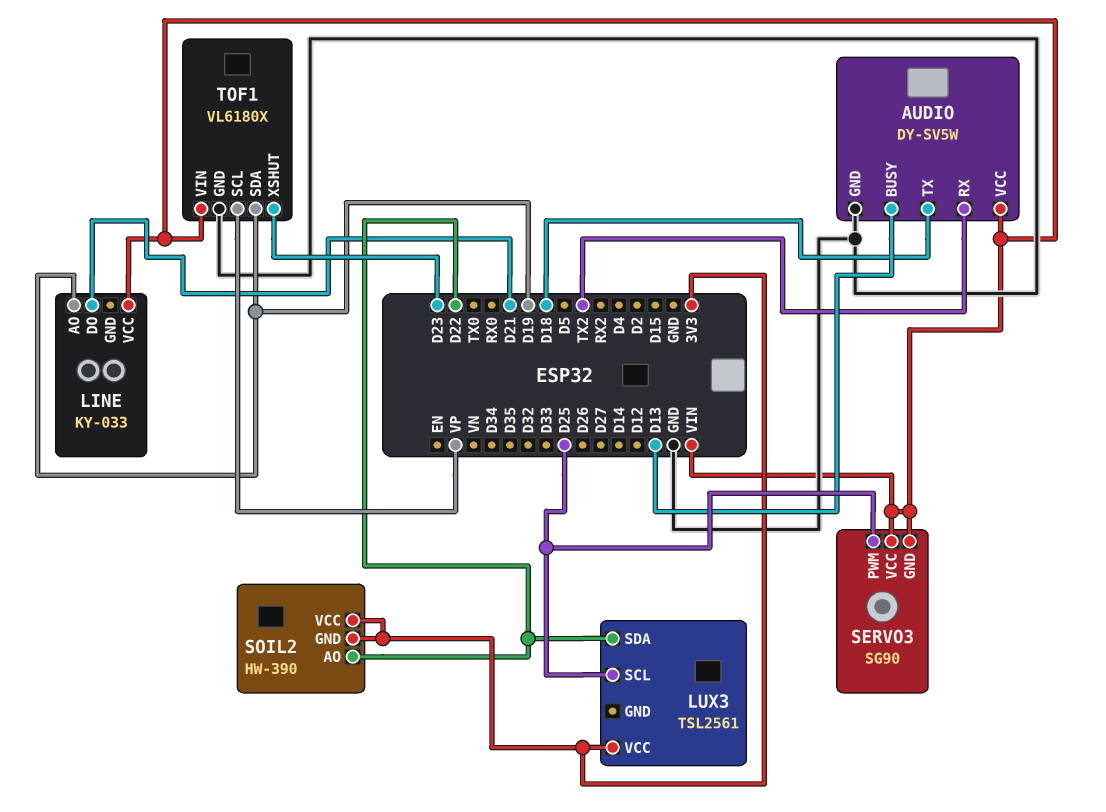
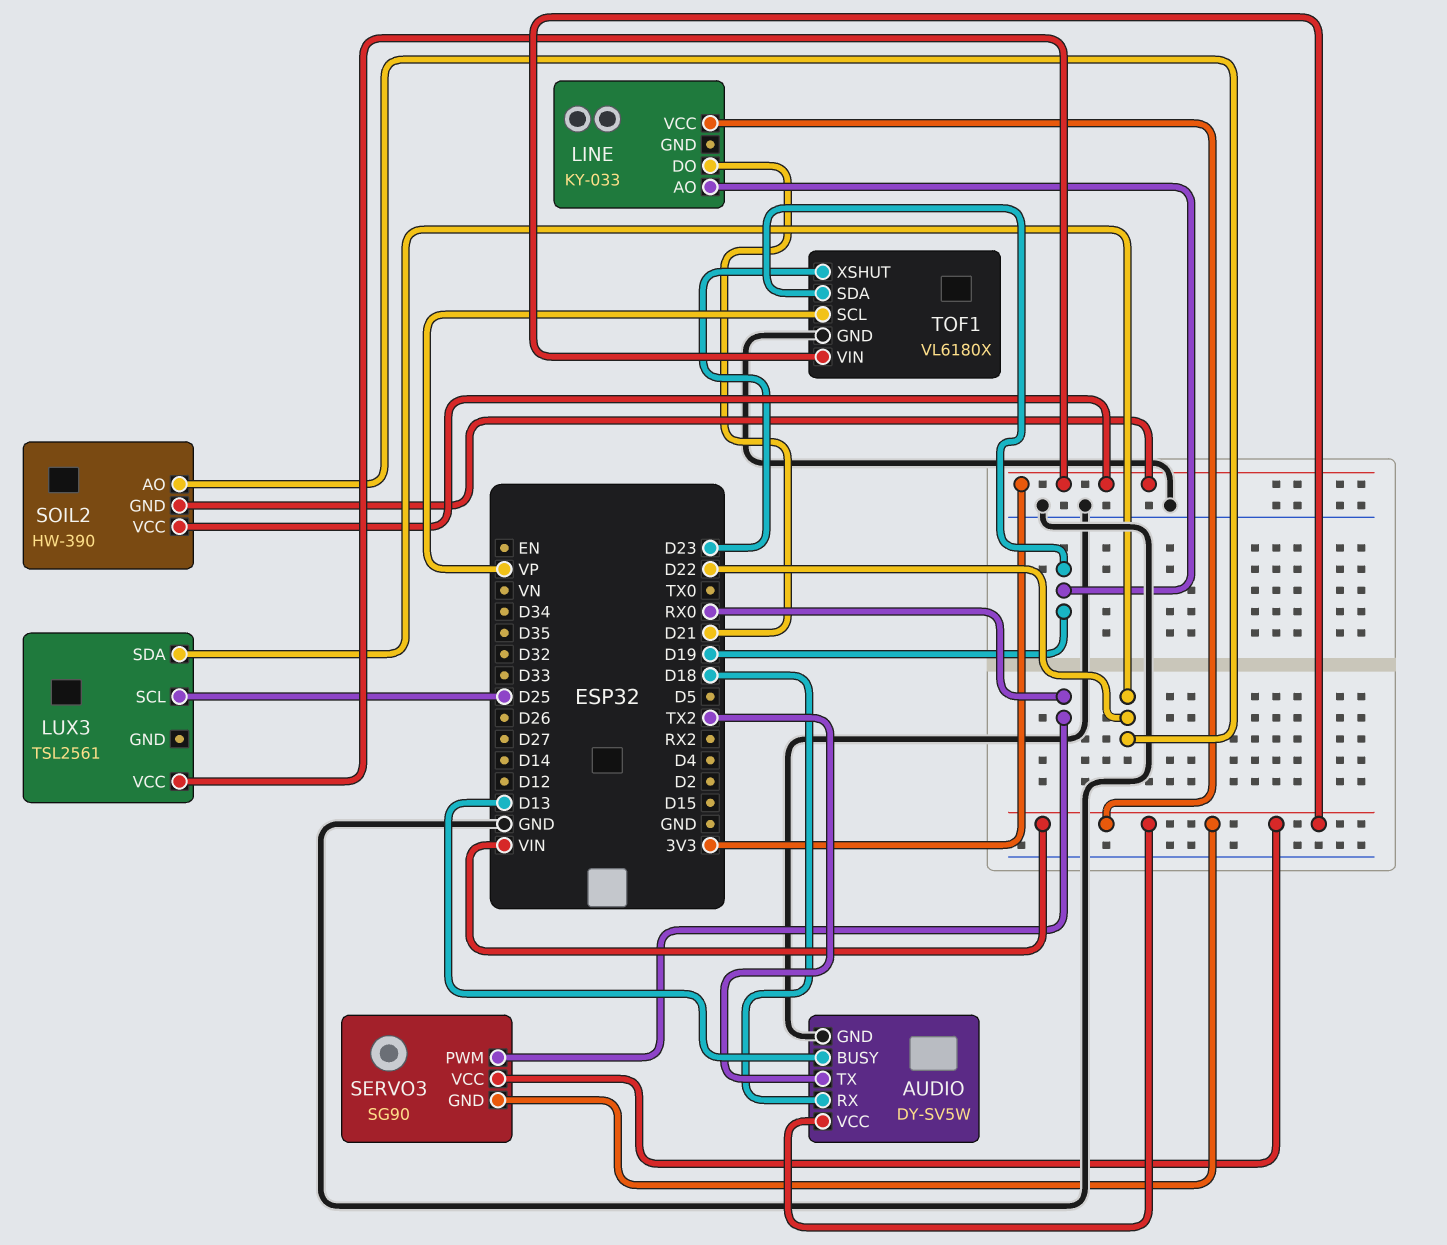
AUDIO pin RX: TX2 -> D18
AUDIO pin TX: D18 -> TX2
SERVO3 pin PWM: D25 -> RX0

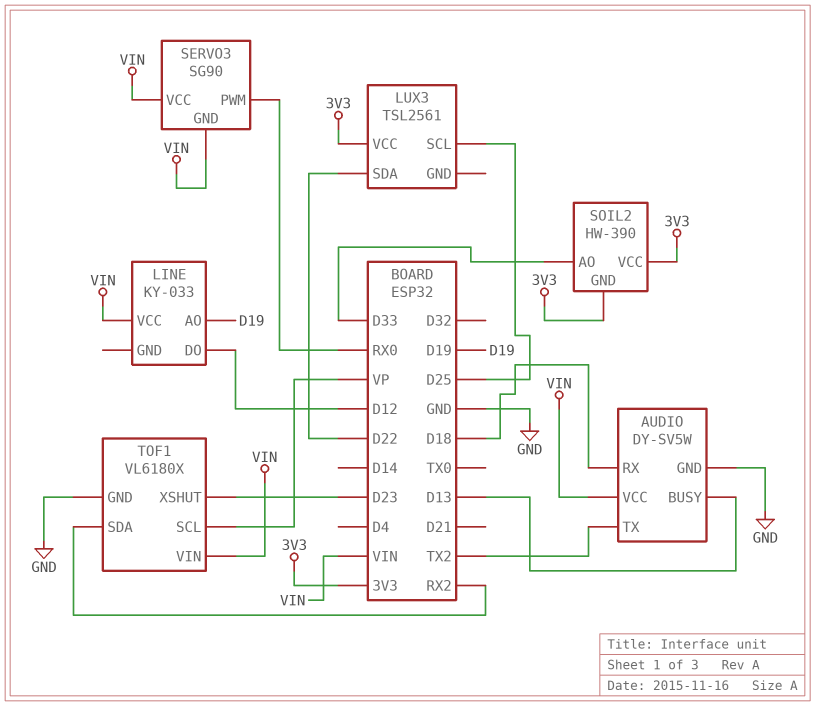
LINE pin DO: D21 -> D12
SOIL2 pin AO: D22 -> D33
TOF1 pin SDA: D19 -> RX2

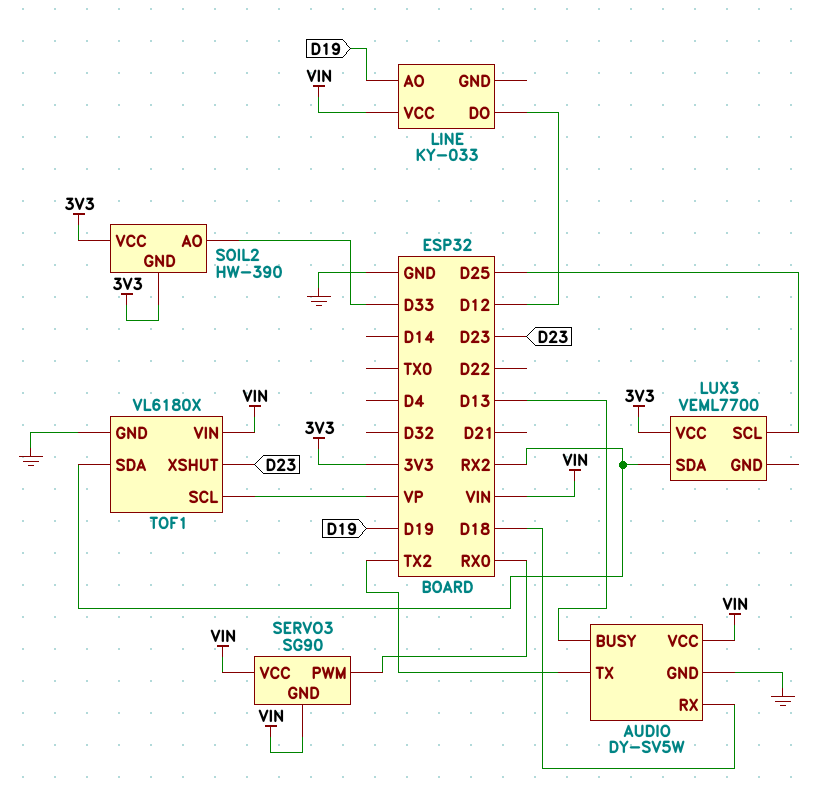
LUX3: TSL2561 -> VEML7700
LUX3 pin SDA: D22 -> RX2

